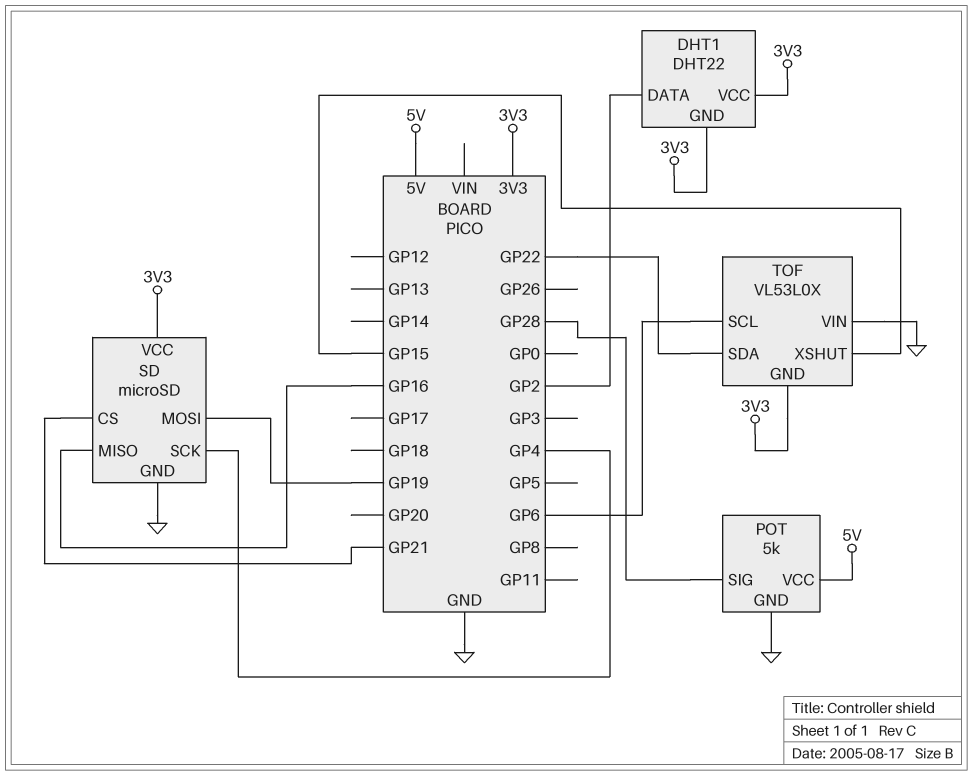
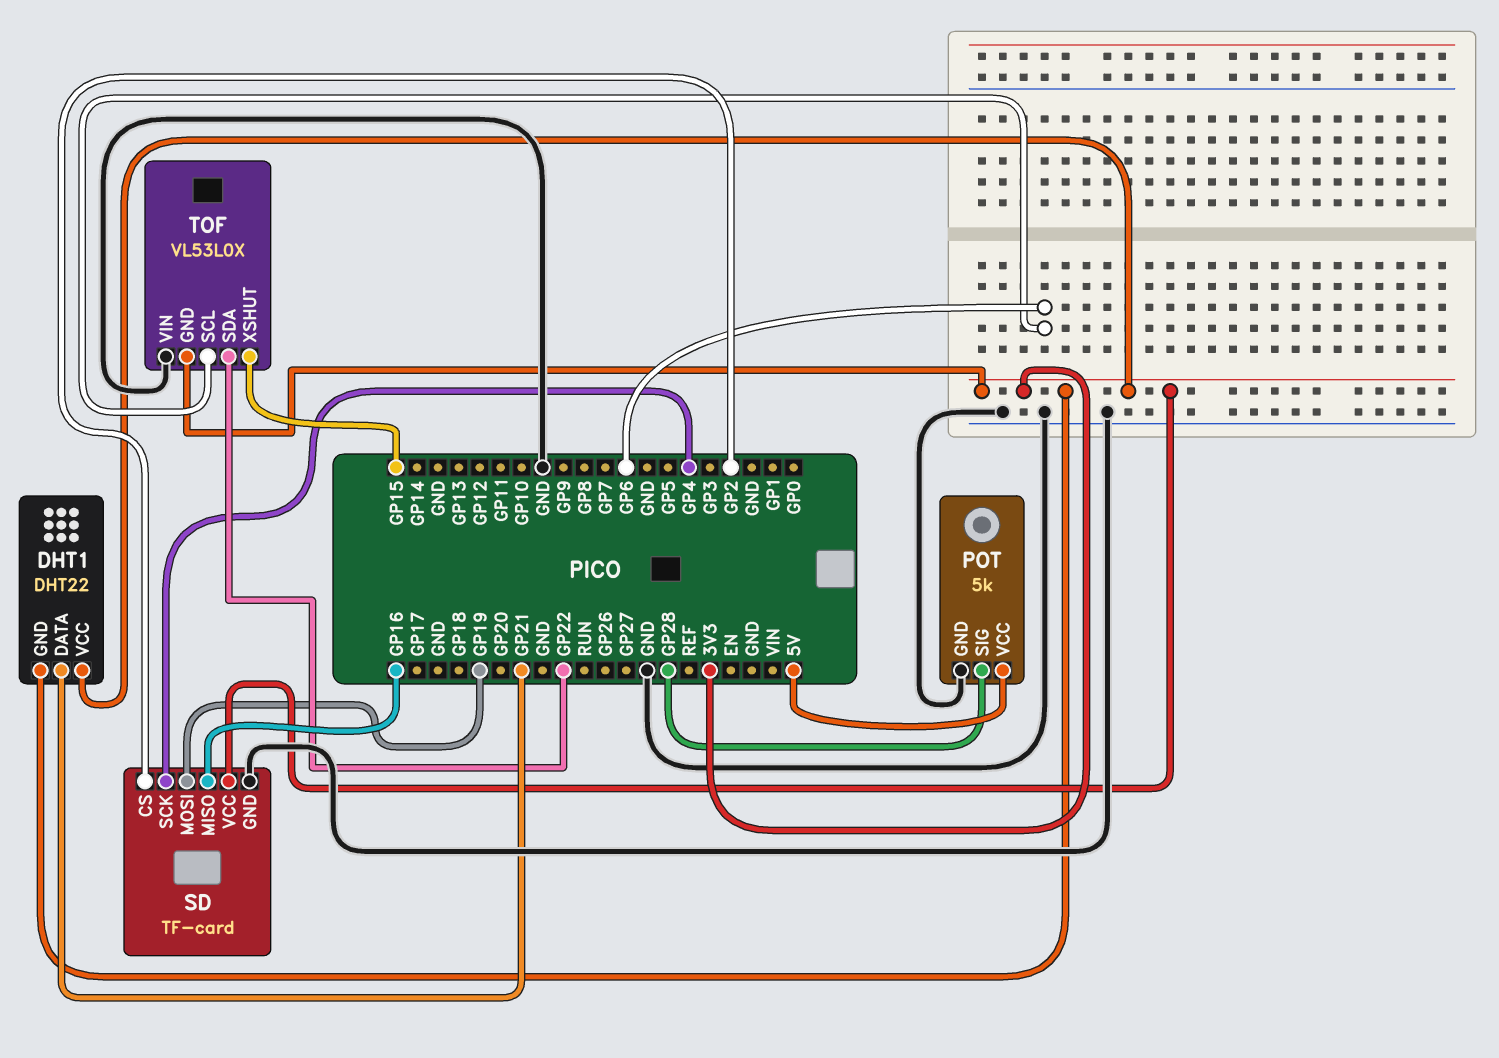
DHT1 pin DATA: GP2 -> GP21
SD: microSD -> TF-card
SD pin CS: GP21 -> GP2

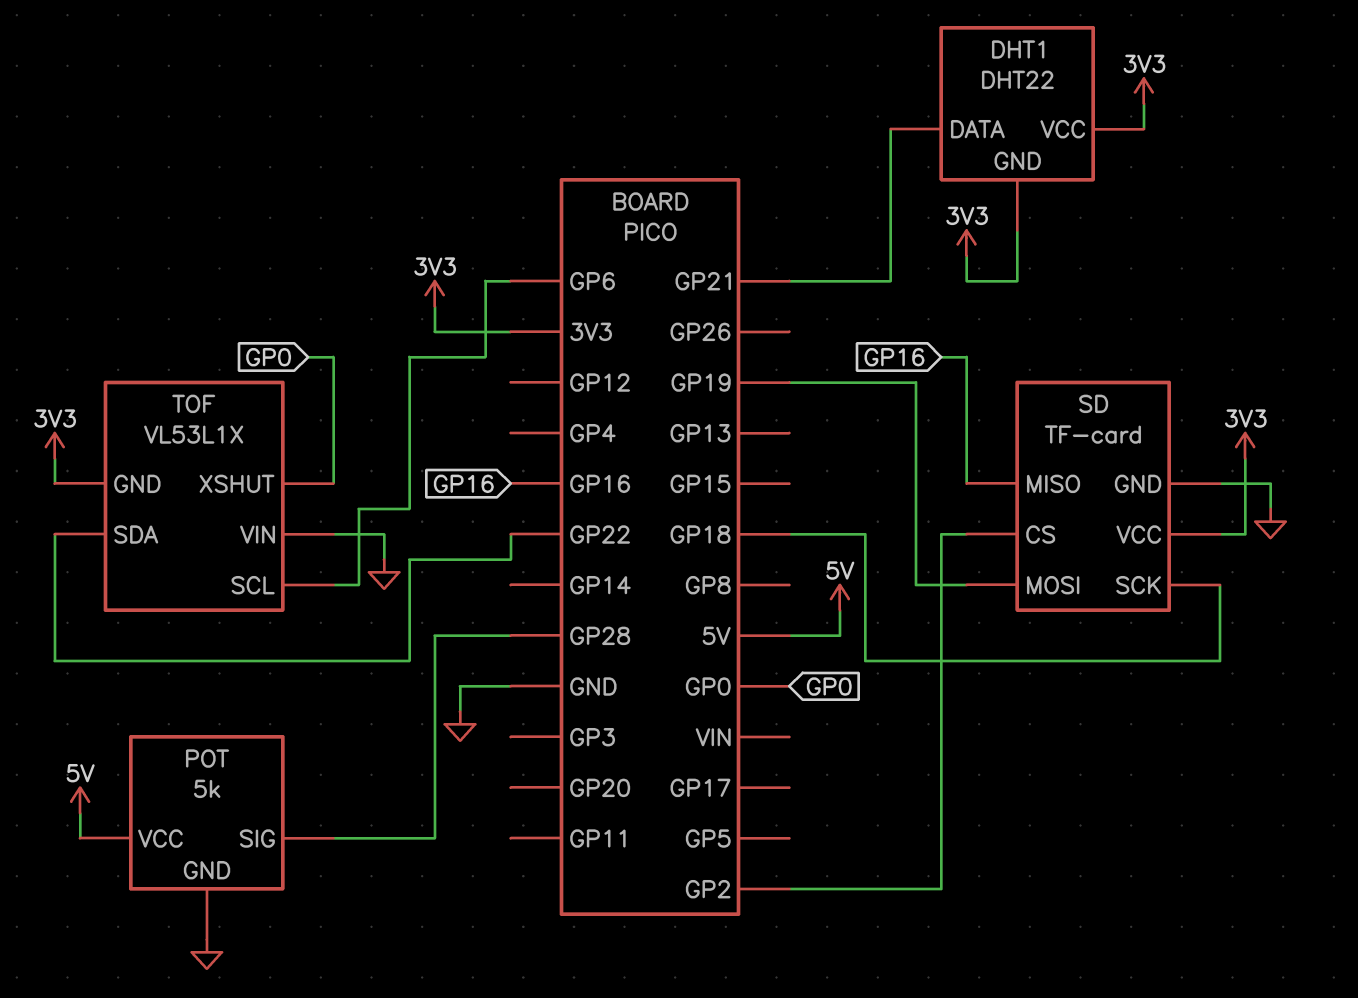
SD pin SCK: GP4 -> GP18
TOF: VL53L0X -> VL53L1X
TOF pin XSHUT: GP15 -> GP0

